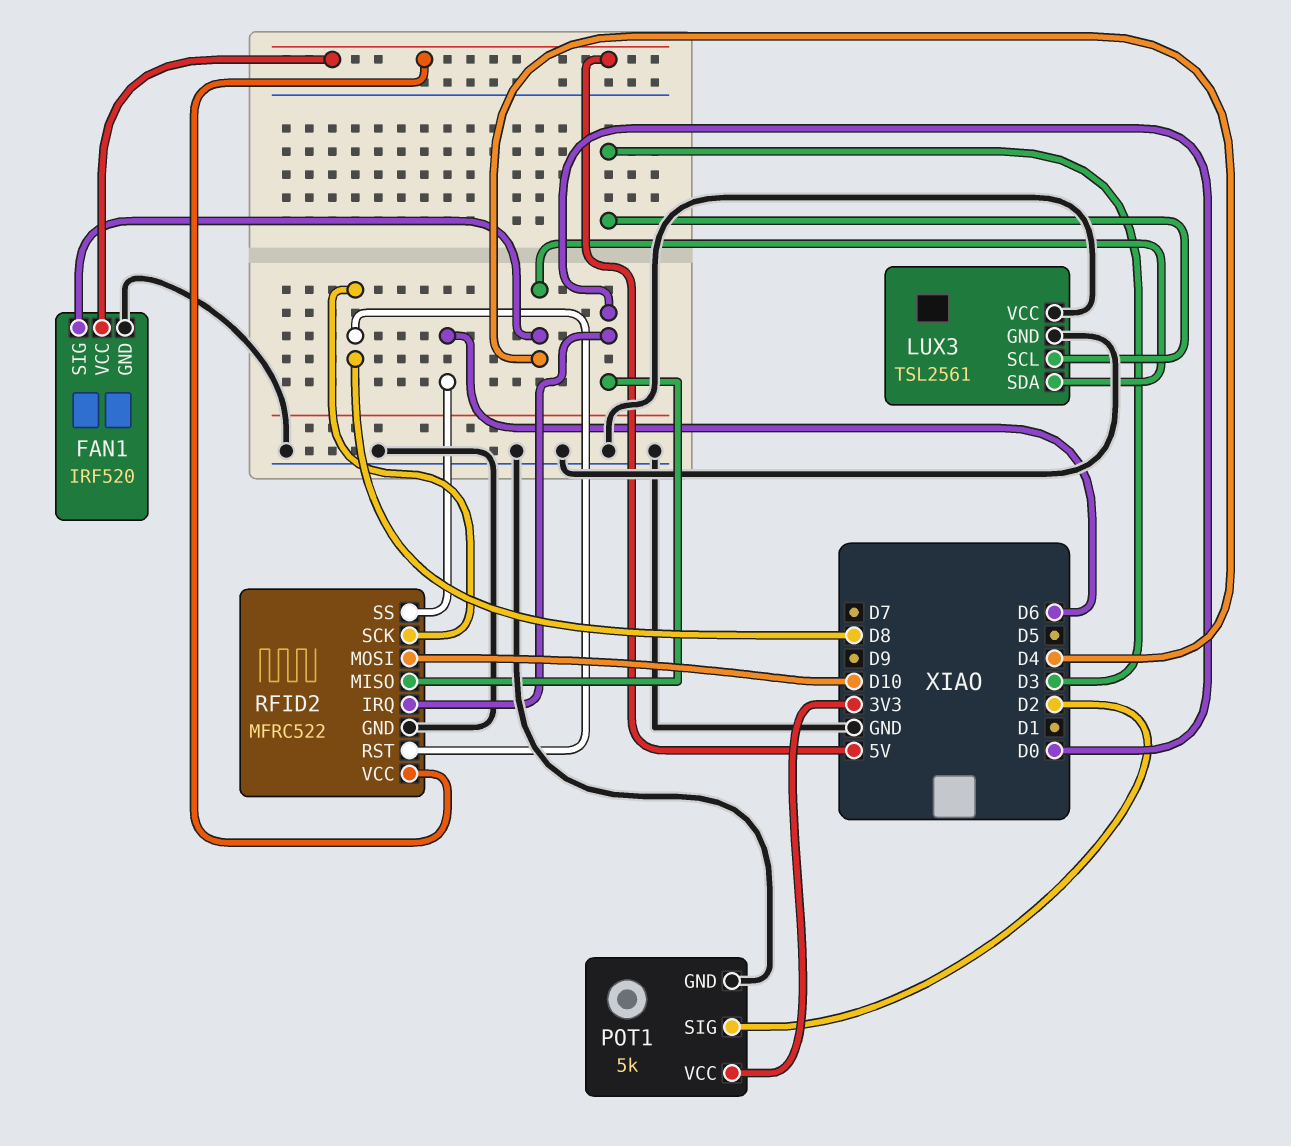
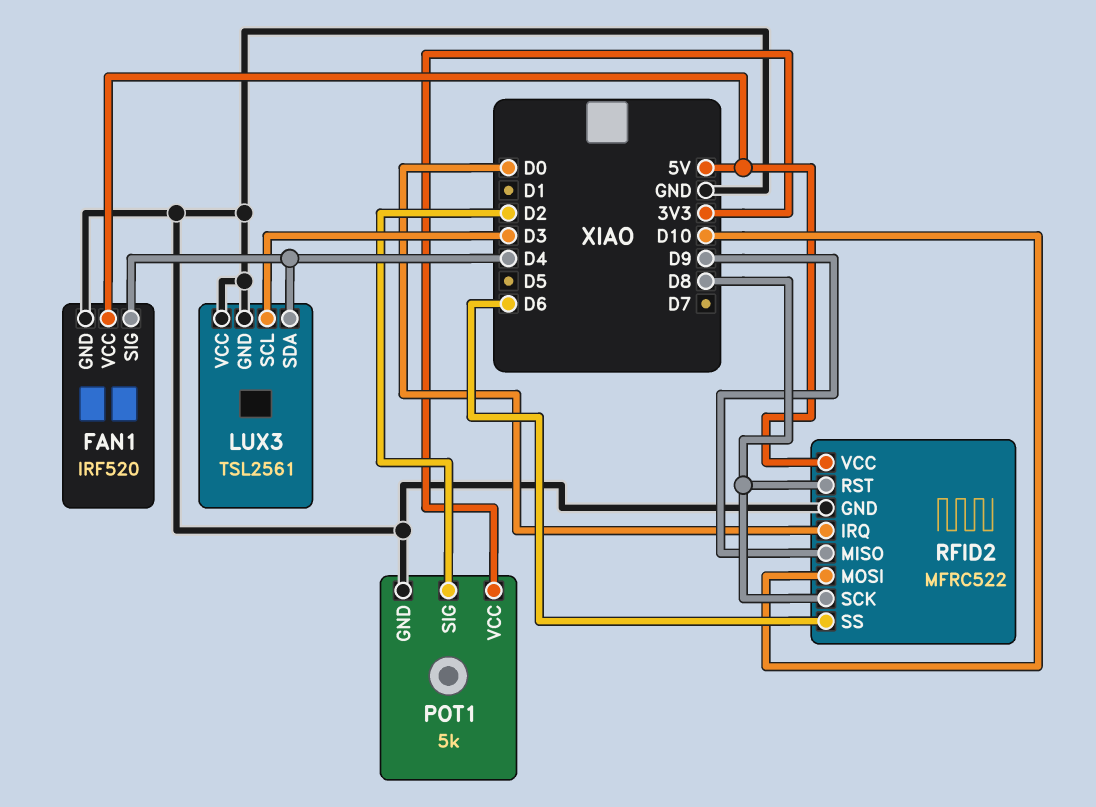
RFID2 pin MISO: D0 -> D9

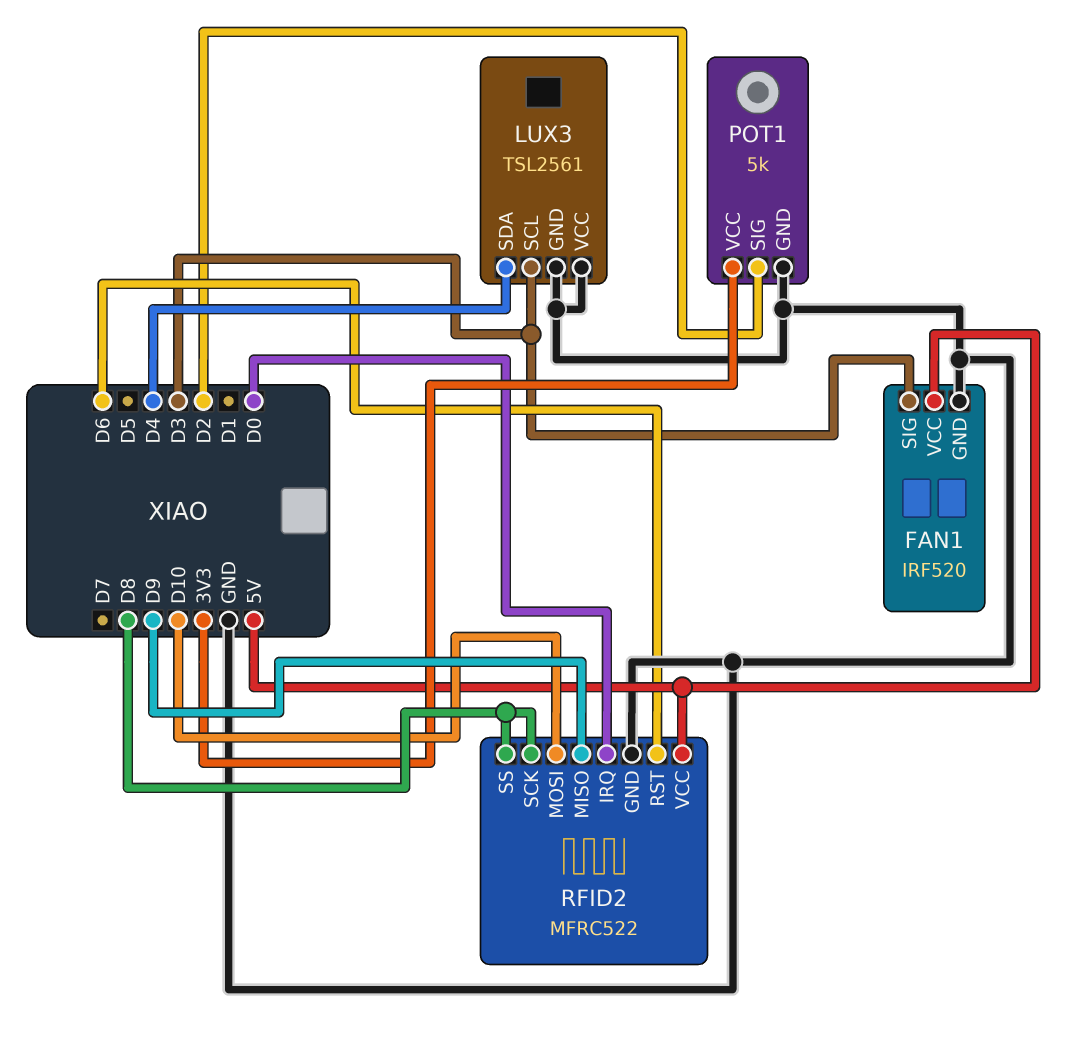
FAN1 pin SIG: D4 -> D3
RFID2 pin RST: D8 -> D6
RFID2 pin SS: D6 -> D8

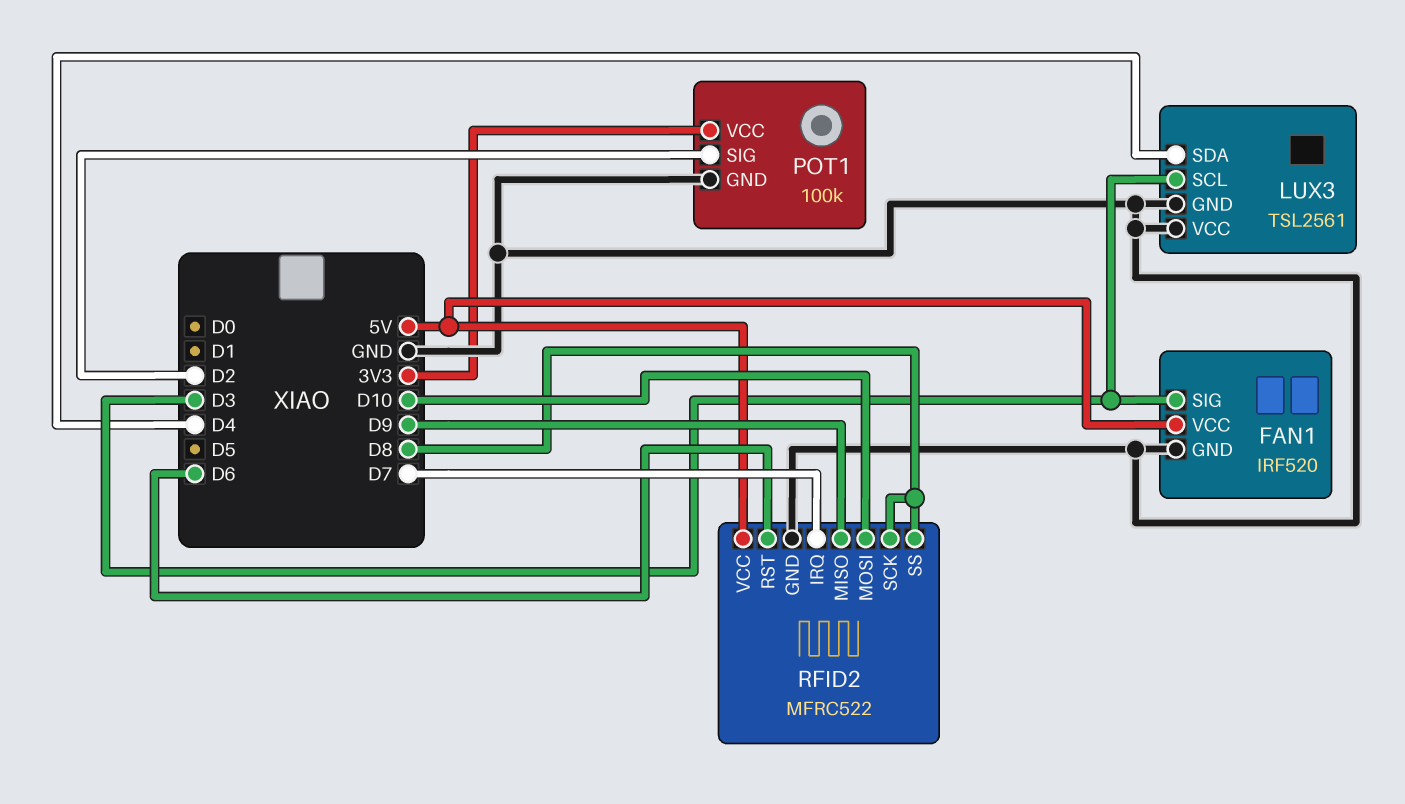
POT1: 5k -> 100k
RFID2 pin IRQ: D0 -> D7

